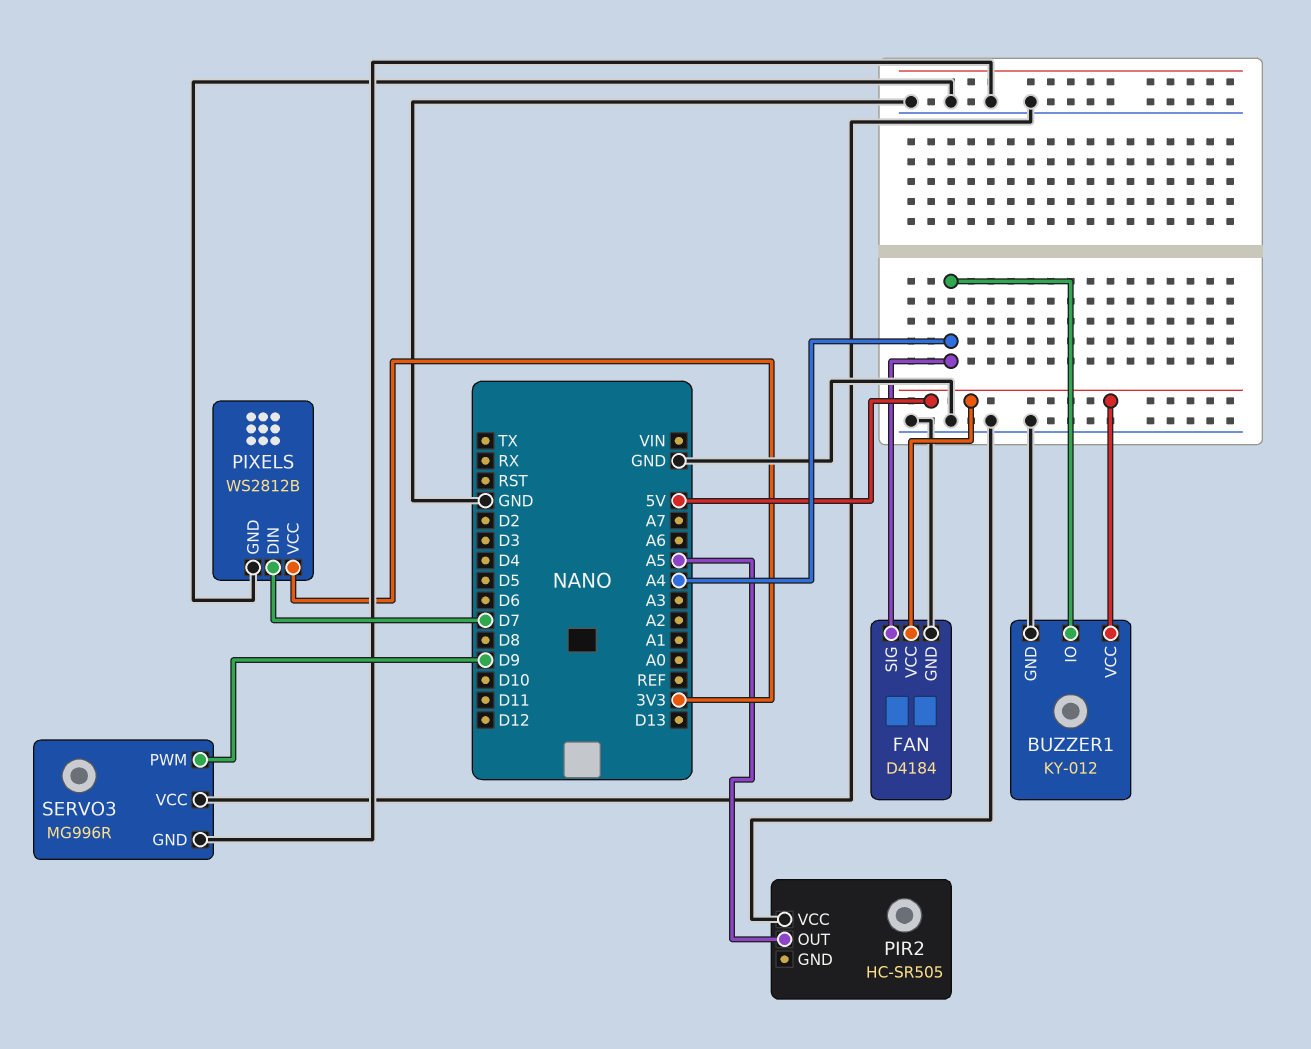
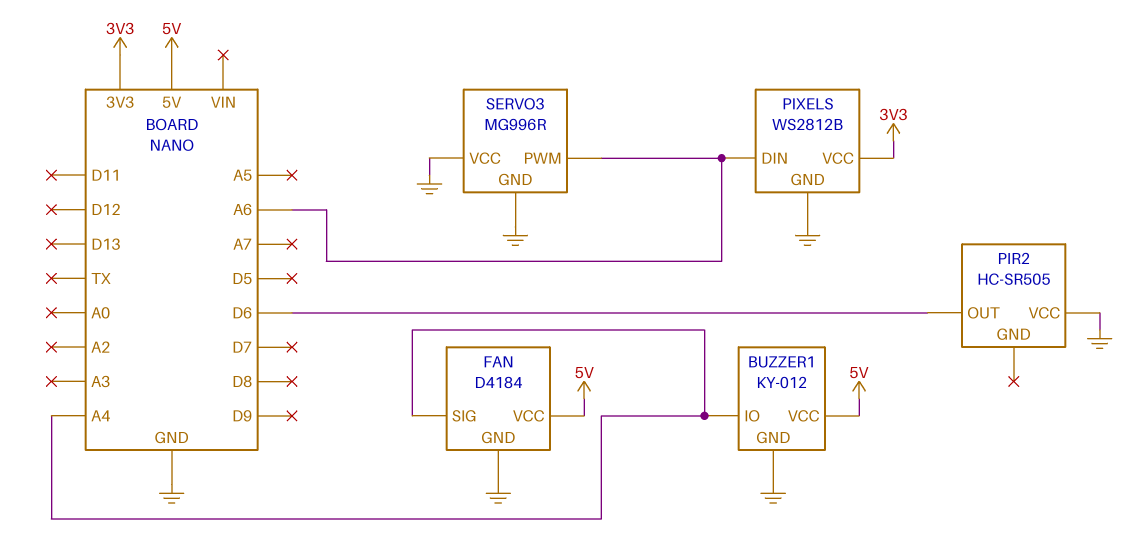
PIR2 pin OUT: A5 -> D6
PIXELS pin DIN: D7 -> A6
SERVO3 pin PWM: D9 -> A6

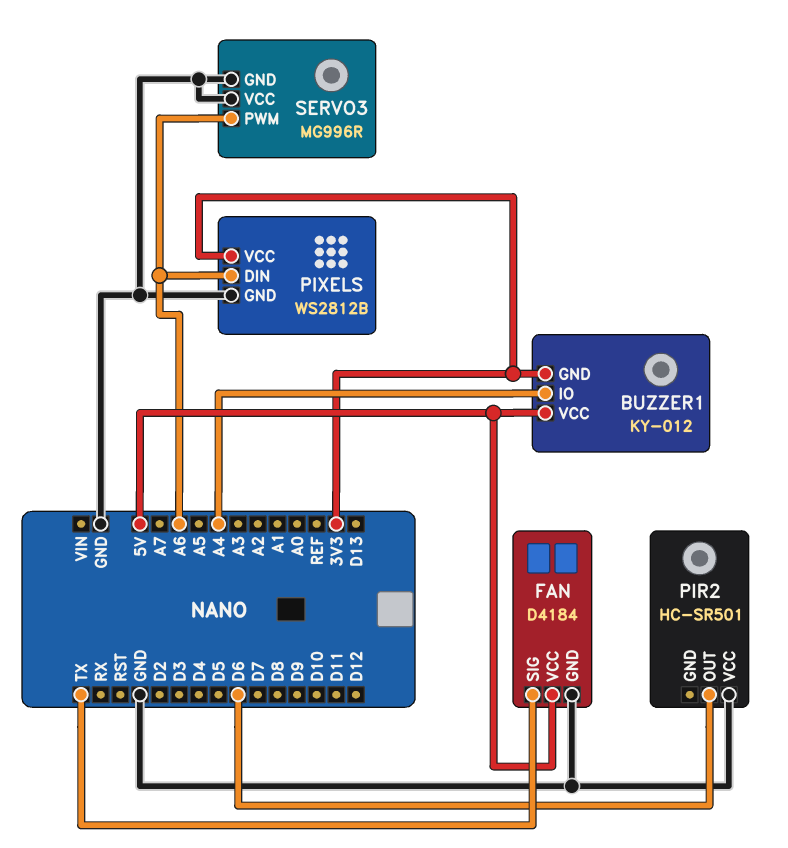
BUZZER1 pin GND: GND -> 3V3
FAN pin SIG: A4 -> TX
PIR2: HC-SR505 -> HC-SR501

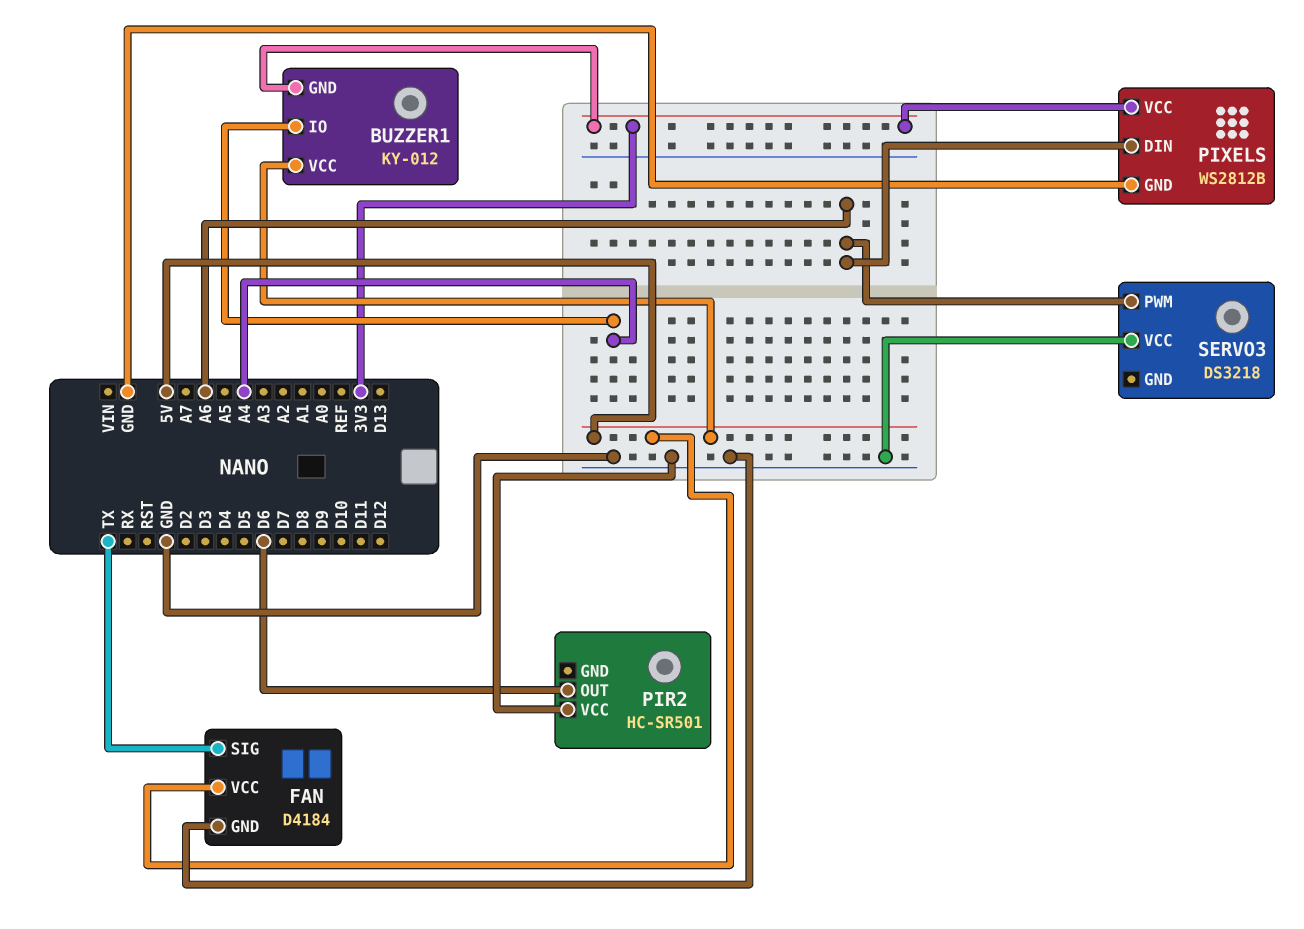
SERVO3: MG996R -> DS3218
SERVO3 pin GND: GND -> none

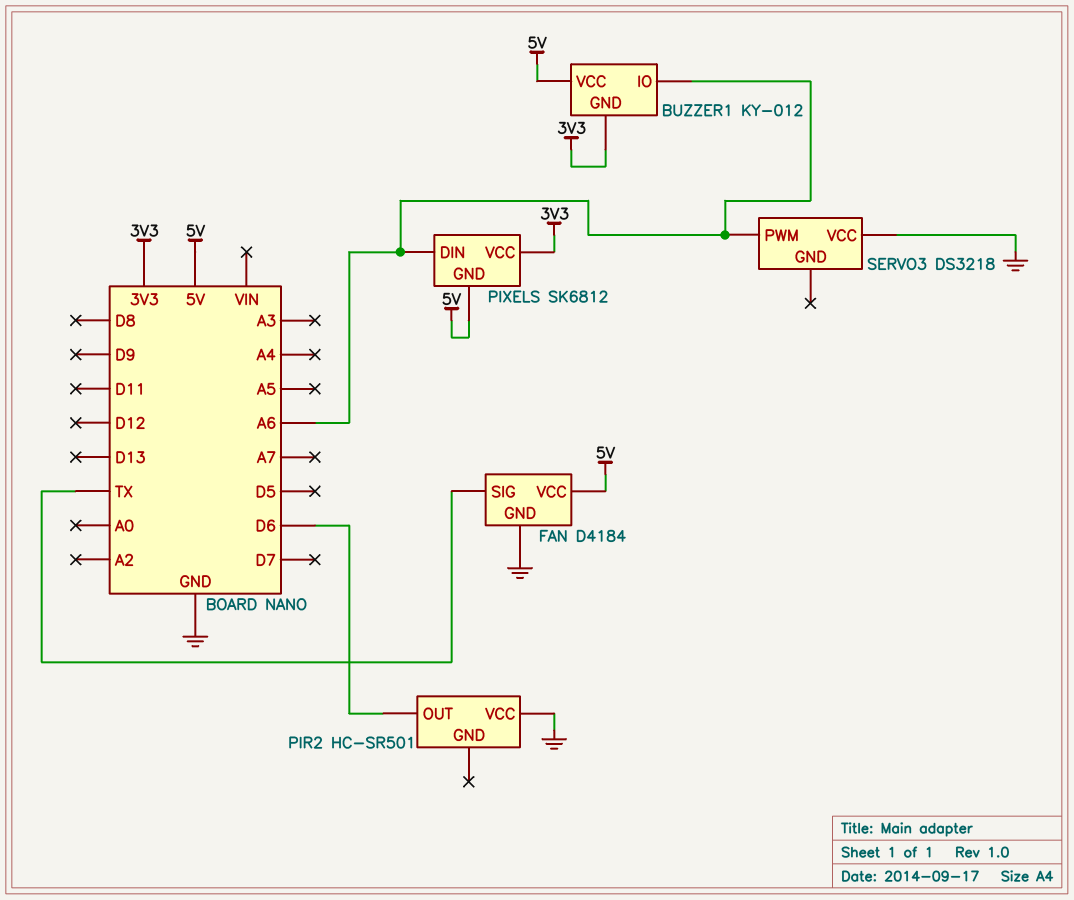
BUZZER1 pin IO: A4 -> A6
PIXELS: WS2812B -> SK6812
PIXELS pin GND: GND -> 5V

